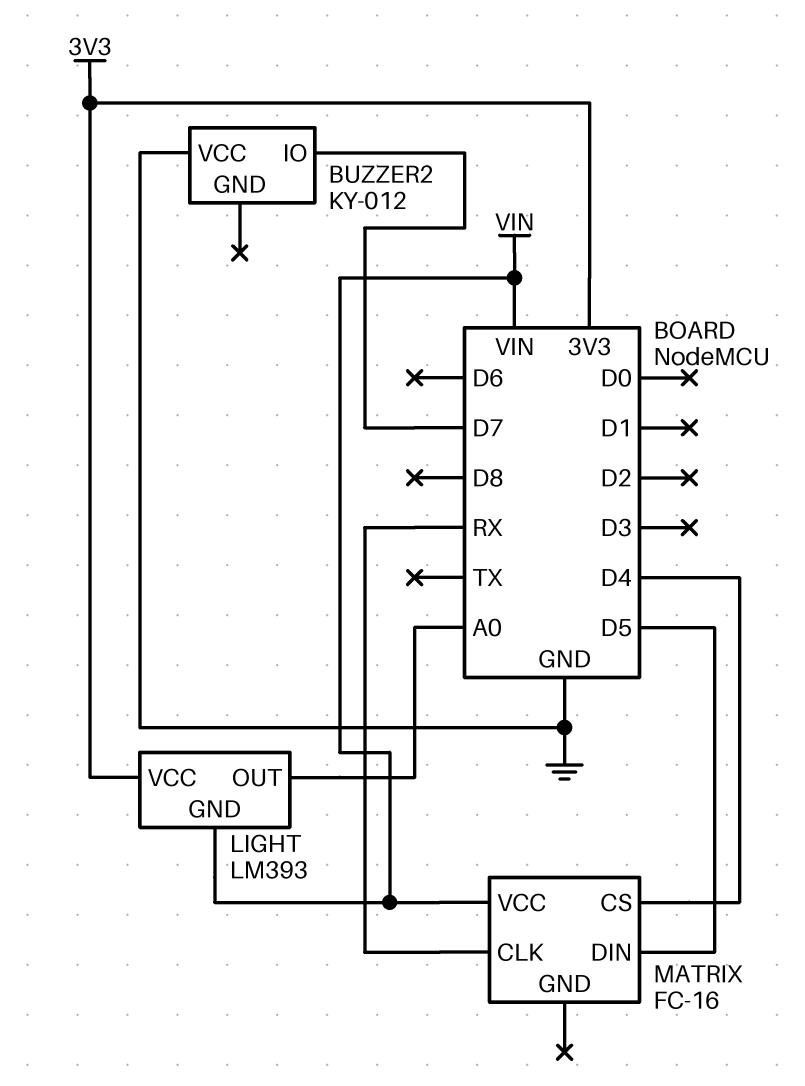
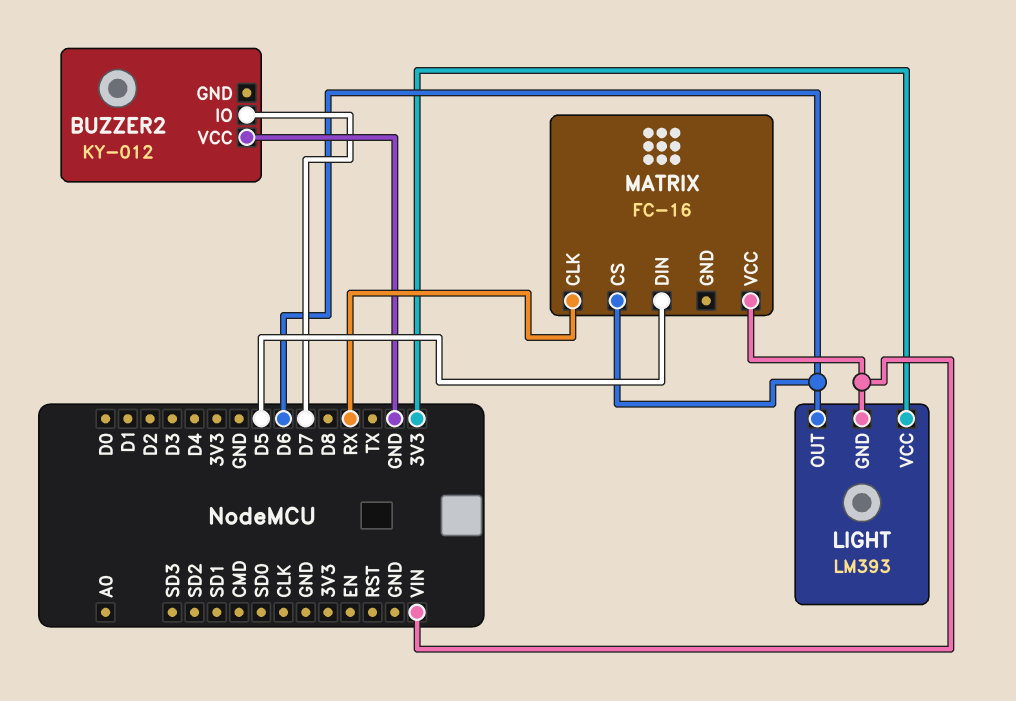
LIGHT pin OUT: A0 -> D6
MATRIX pin CS: D4 -> D6

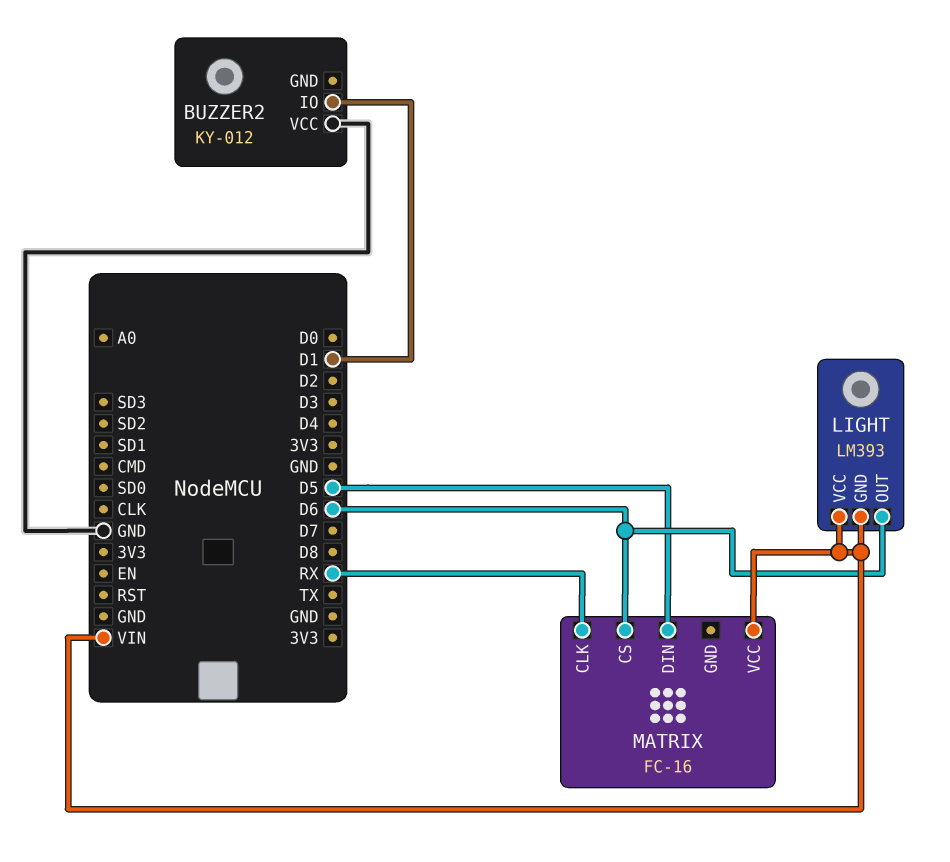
BUZZER2 pin IO: D7 -> D1
LIGHT pin VCC: 3V3 -> VIN

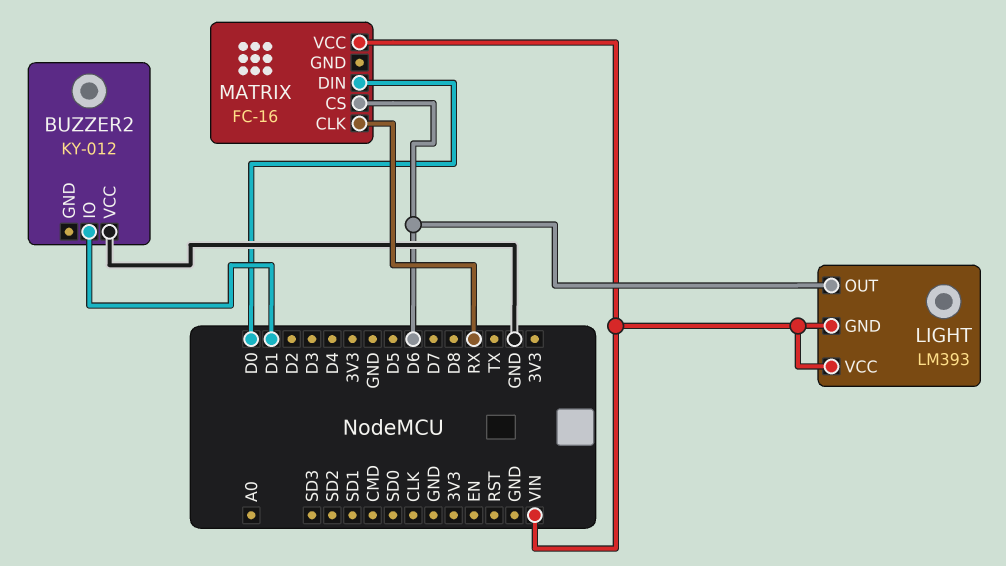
MATRIX pin DIN: D5 -> D0

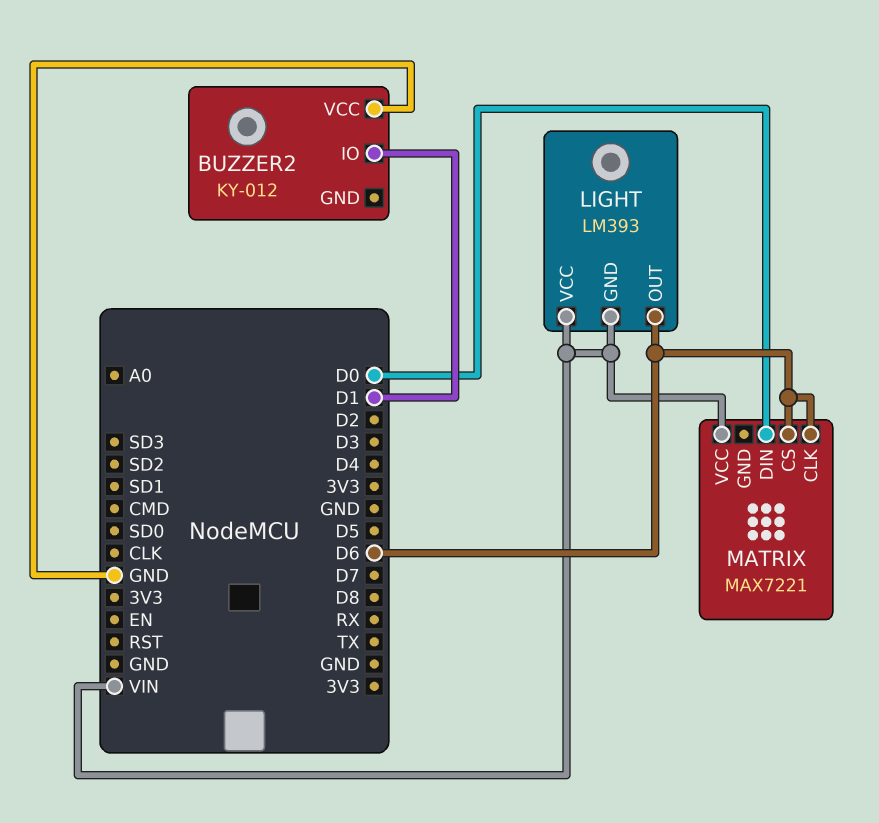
MATRIX: FC-16 -> MAX7221
MATRIX pin CLK: RX -> D6

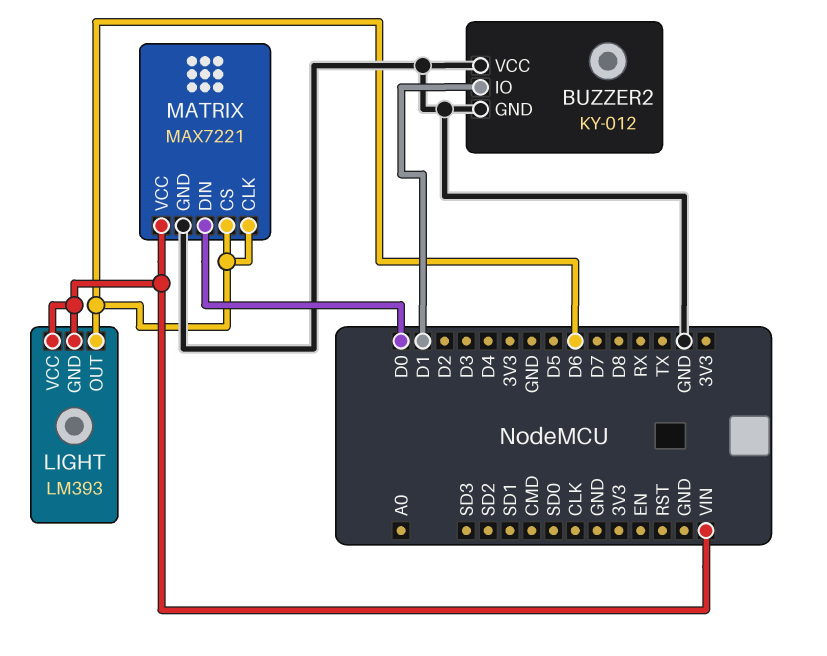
BUZZER2 pin GND: none -> GND
MATRIX pin GND: none -> GND

